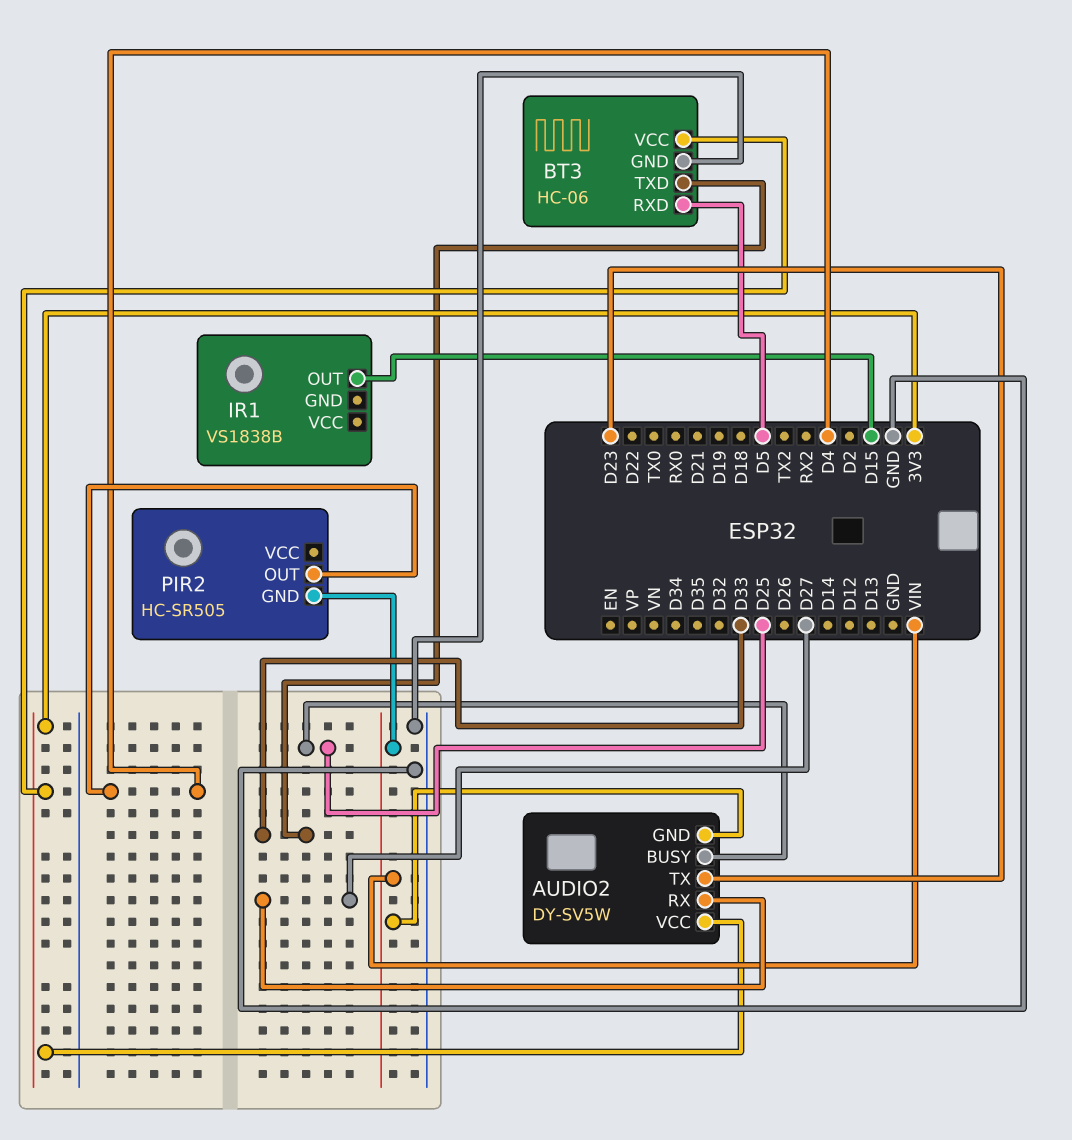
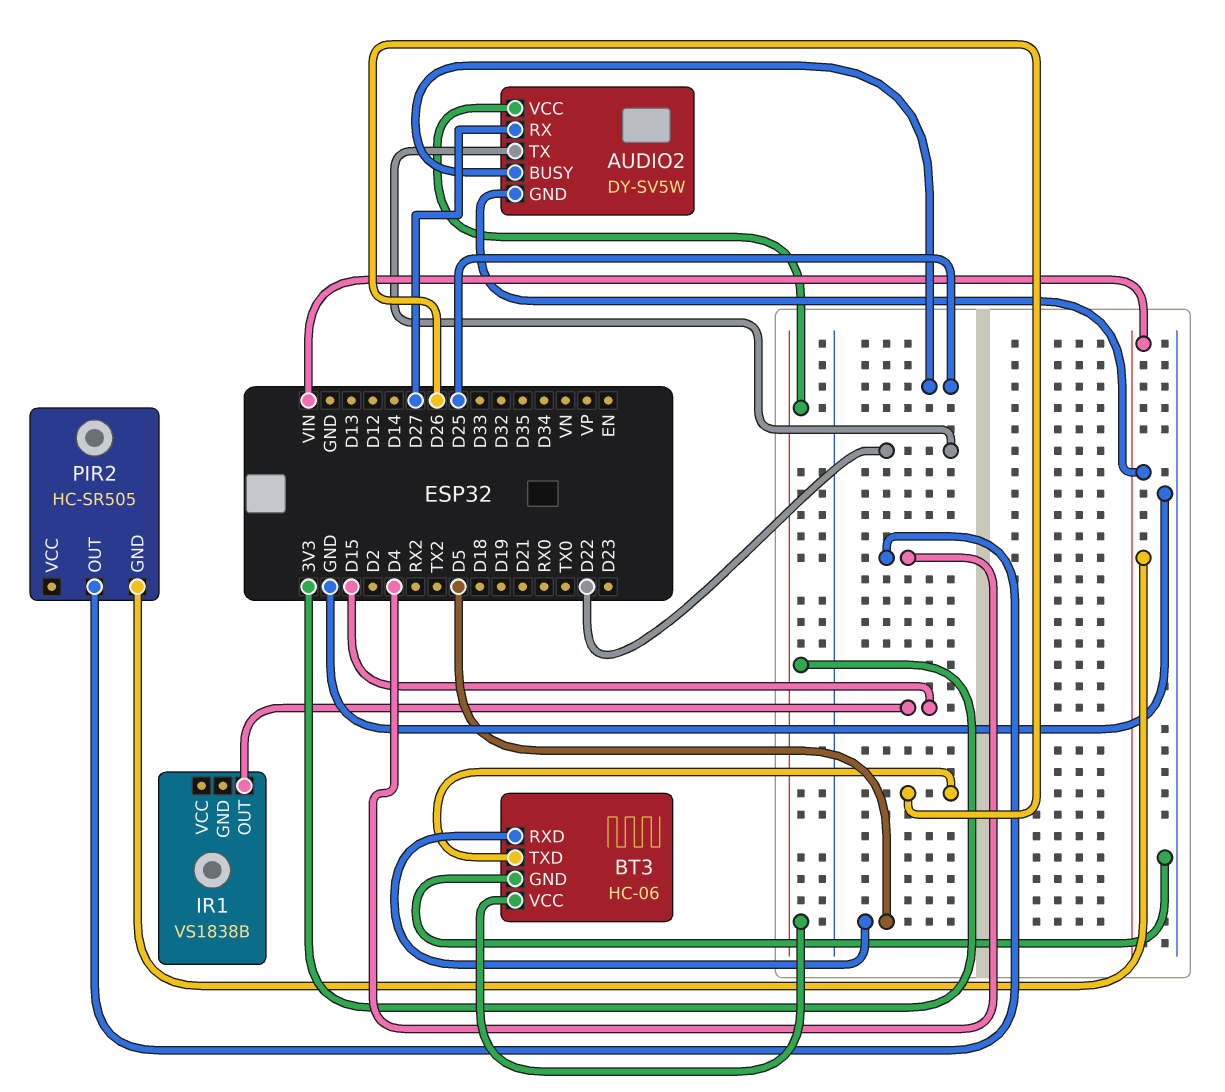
AUDIO2 pin TX: D23 -> D22
BT3 pin TXD: D33 -> D26

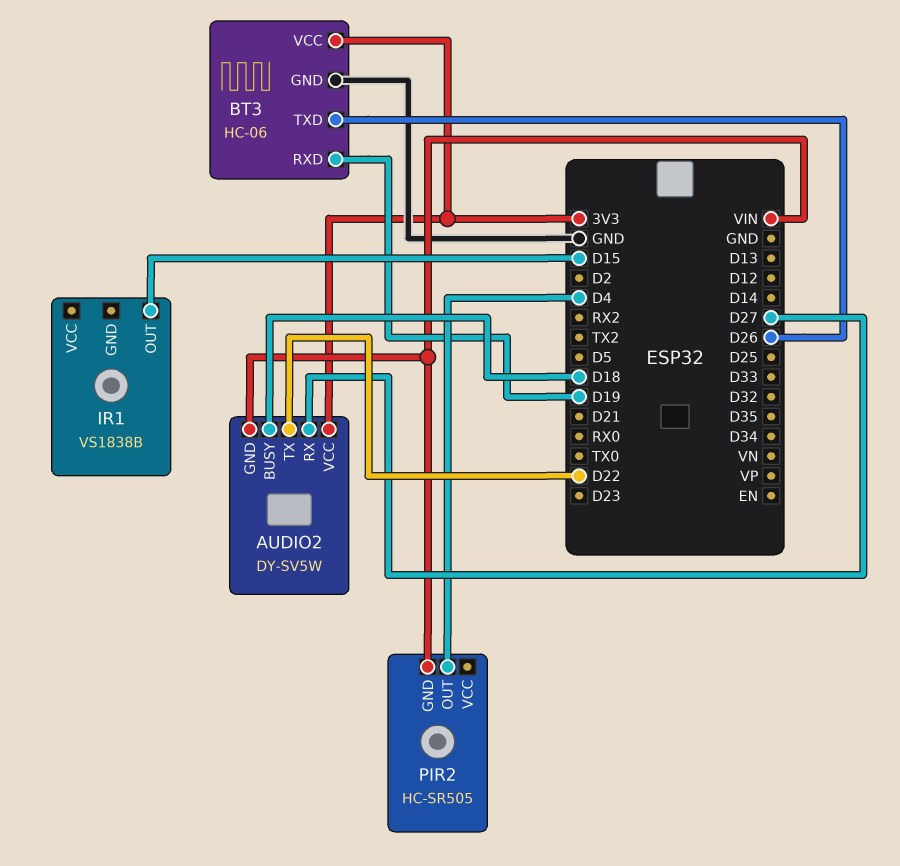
AUDIO2 pin BUSY: D25 -> D18
BT3 pin RXD: D5 -> D19

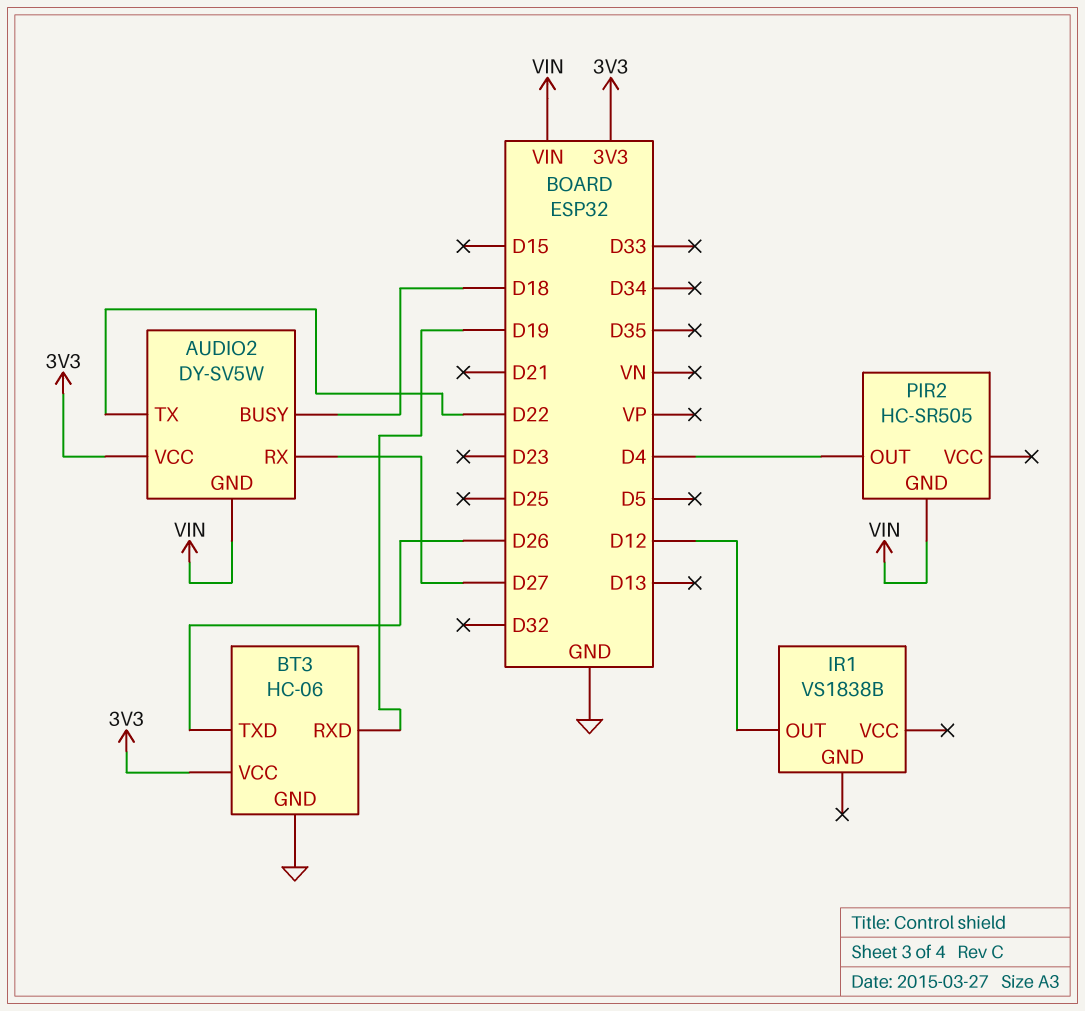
IR1 pin OUT: D15 -> D12

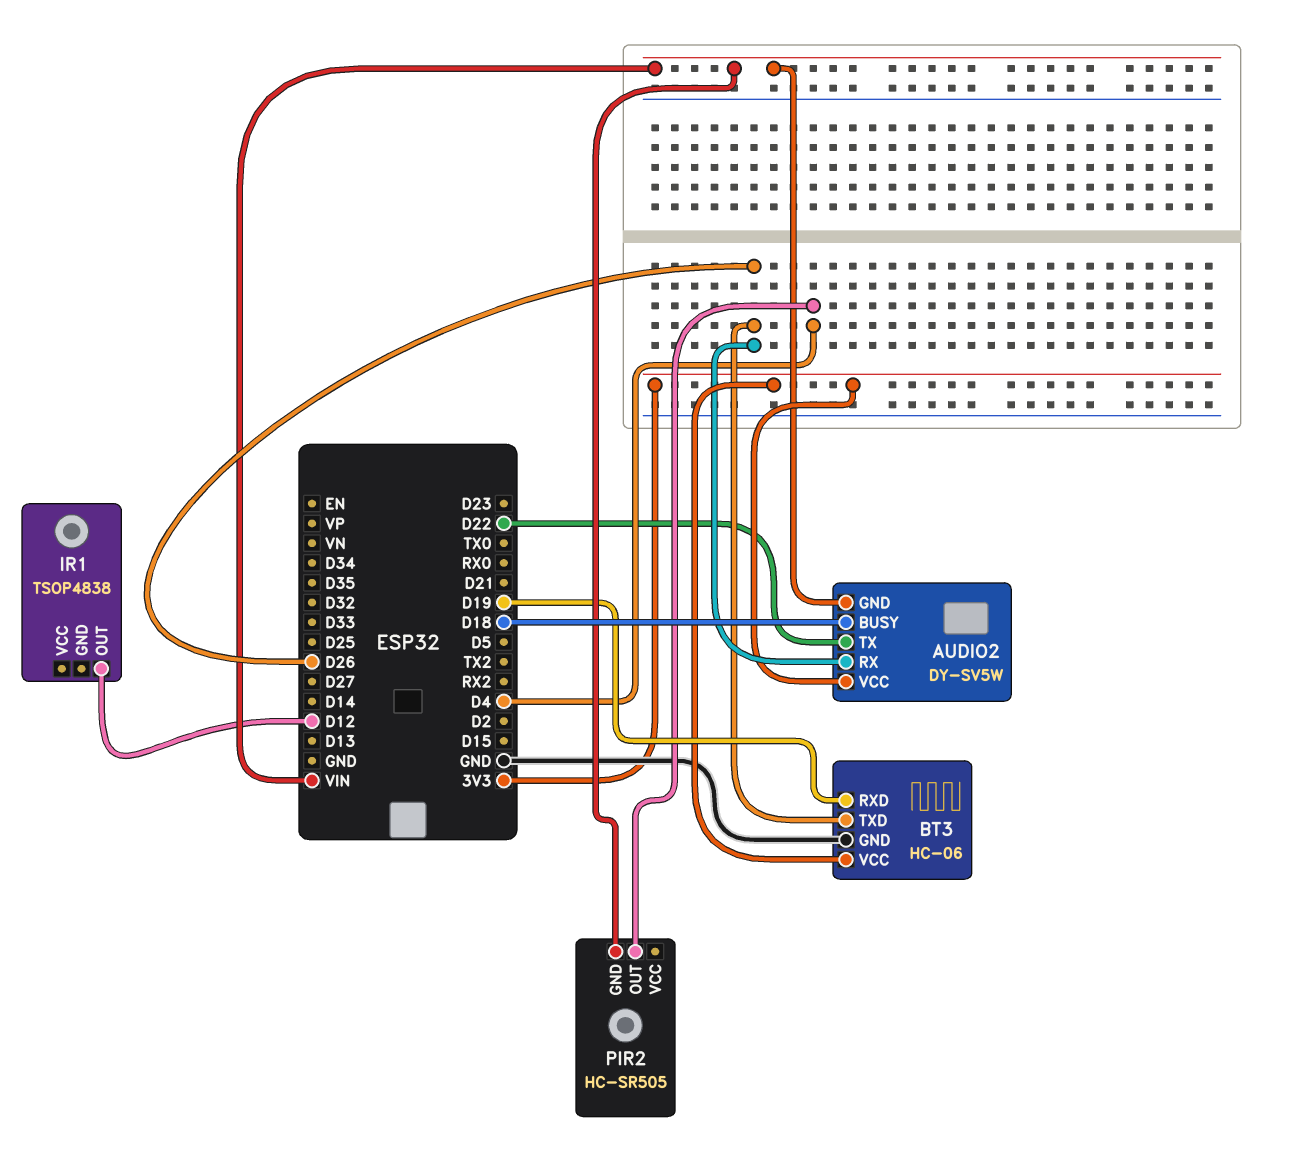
AUDIO2 pin RX: D27 -> D26
IR1: VS1838B -> TSOP4838

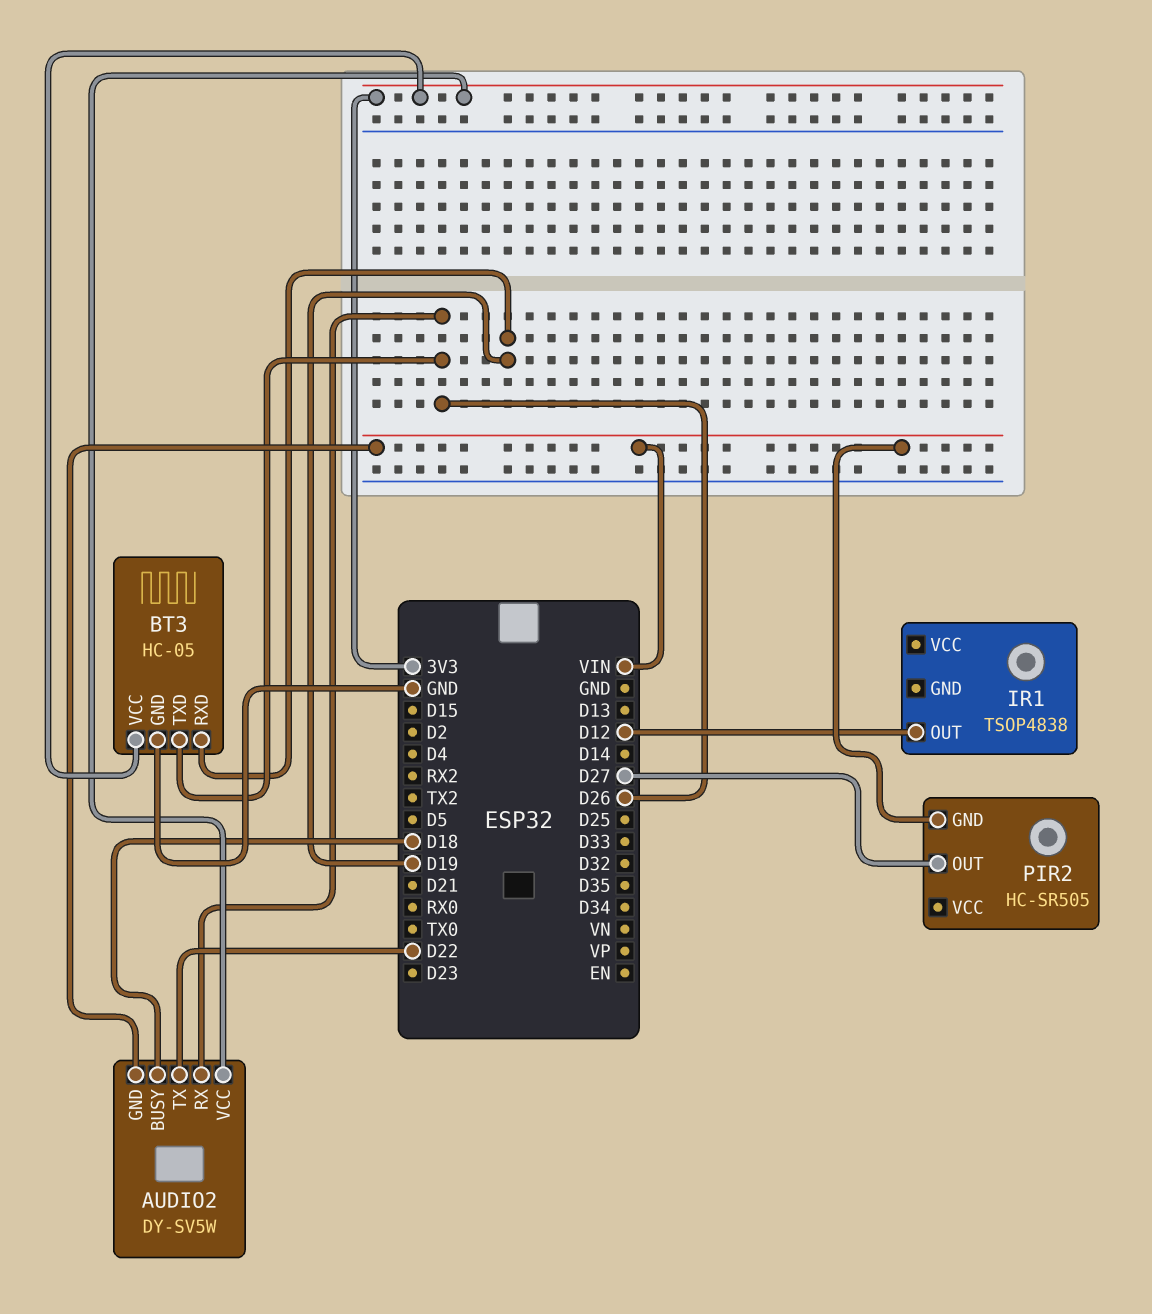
BT3: HC-06 -> HC-05
PIR2 pin OUT: D4 -> D27

